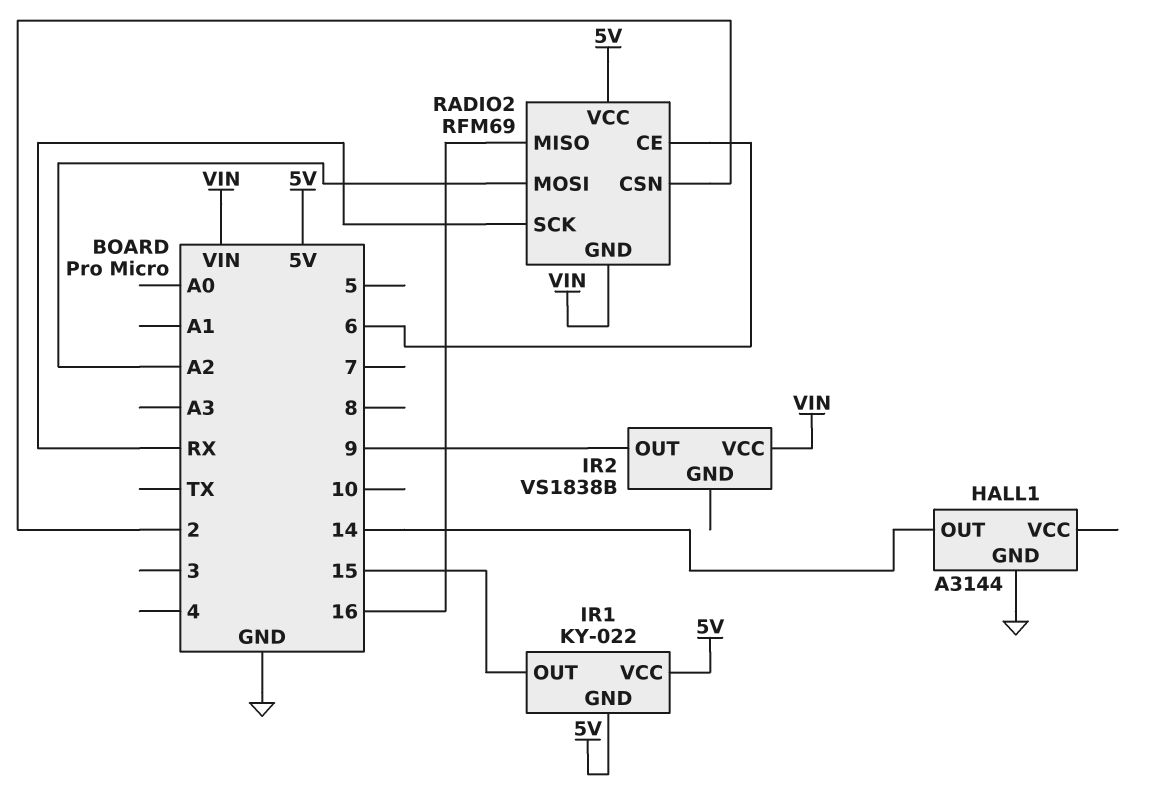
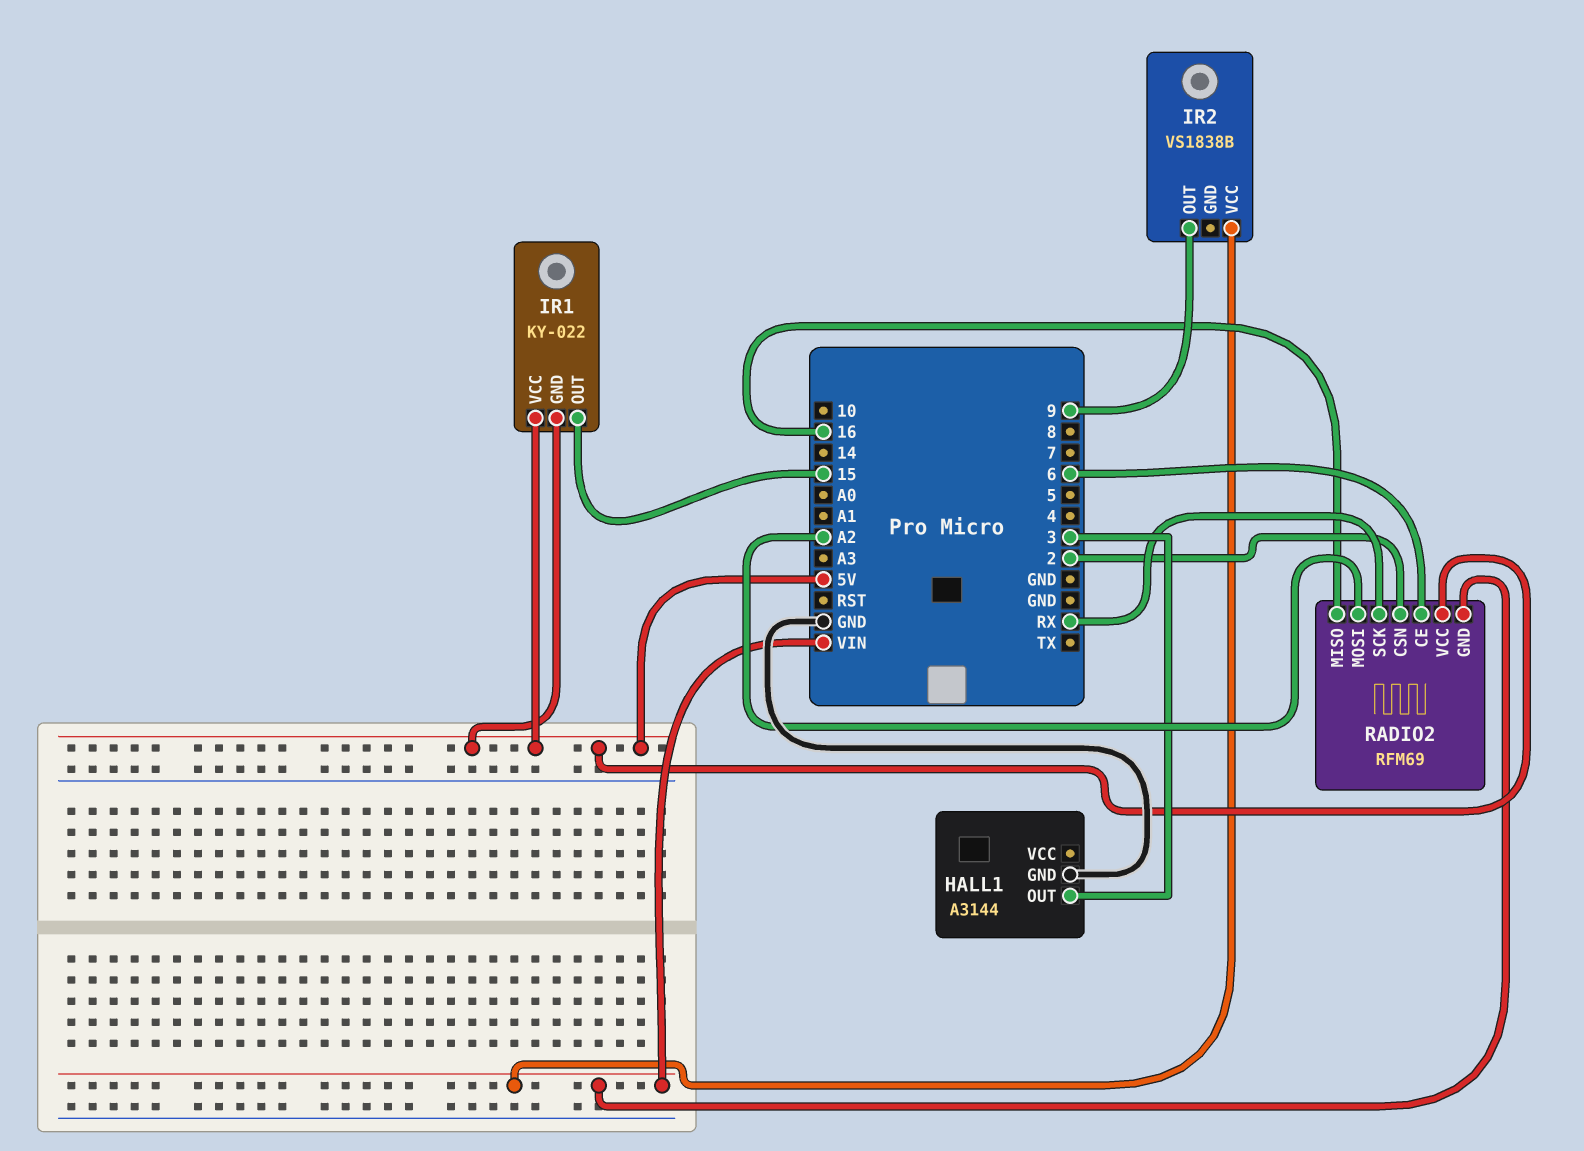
HALL1 pin OUT: 14 -> 3

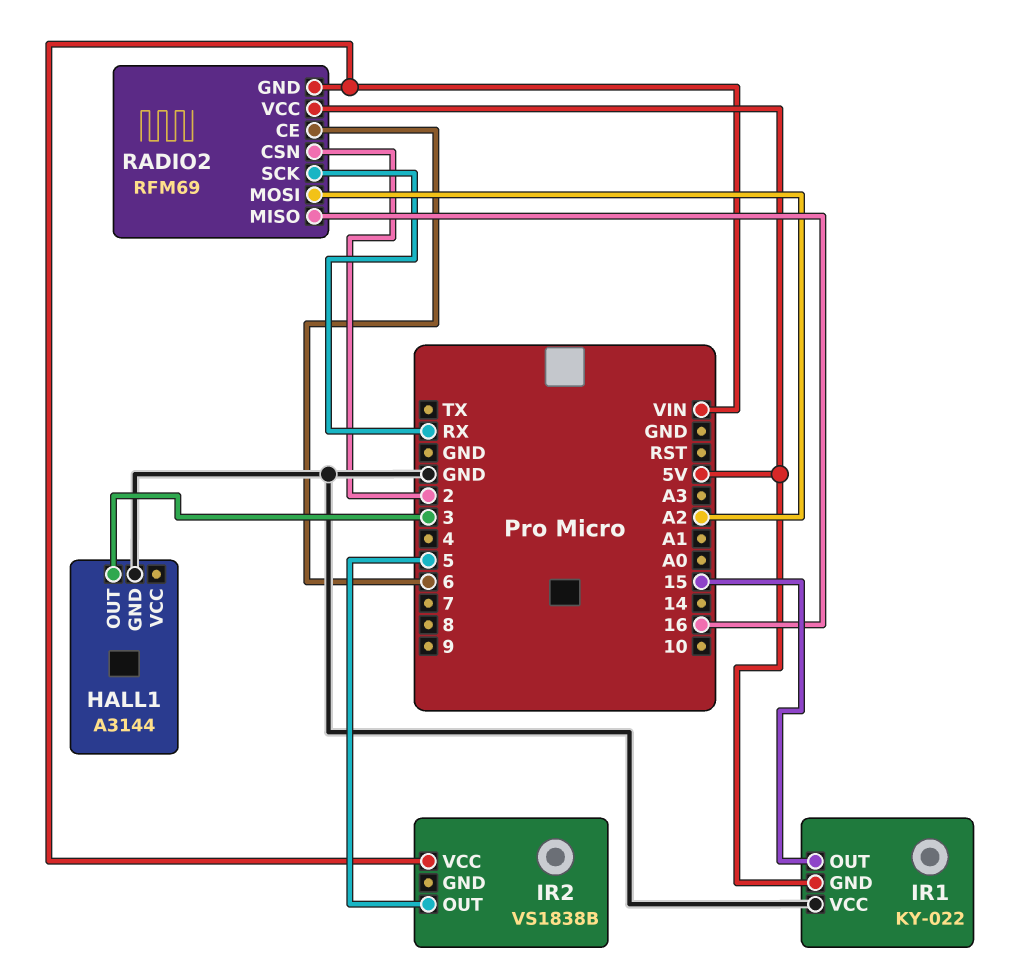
IR1 pin VCC: 5V -> GND
IR2 pin OUT: 9 -> 5

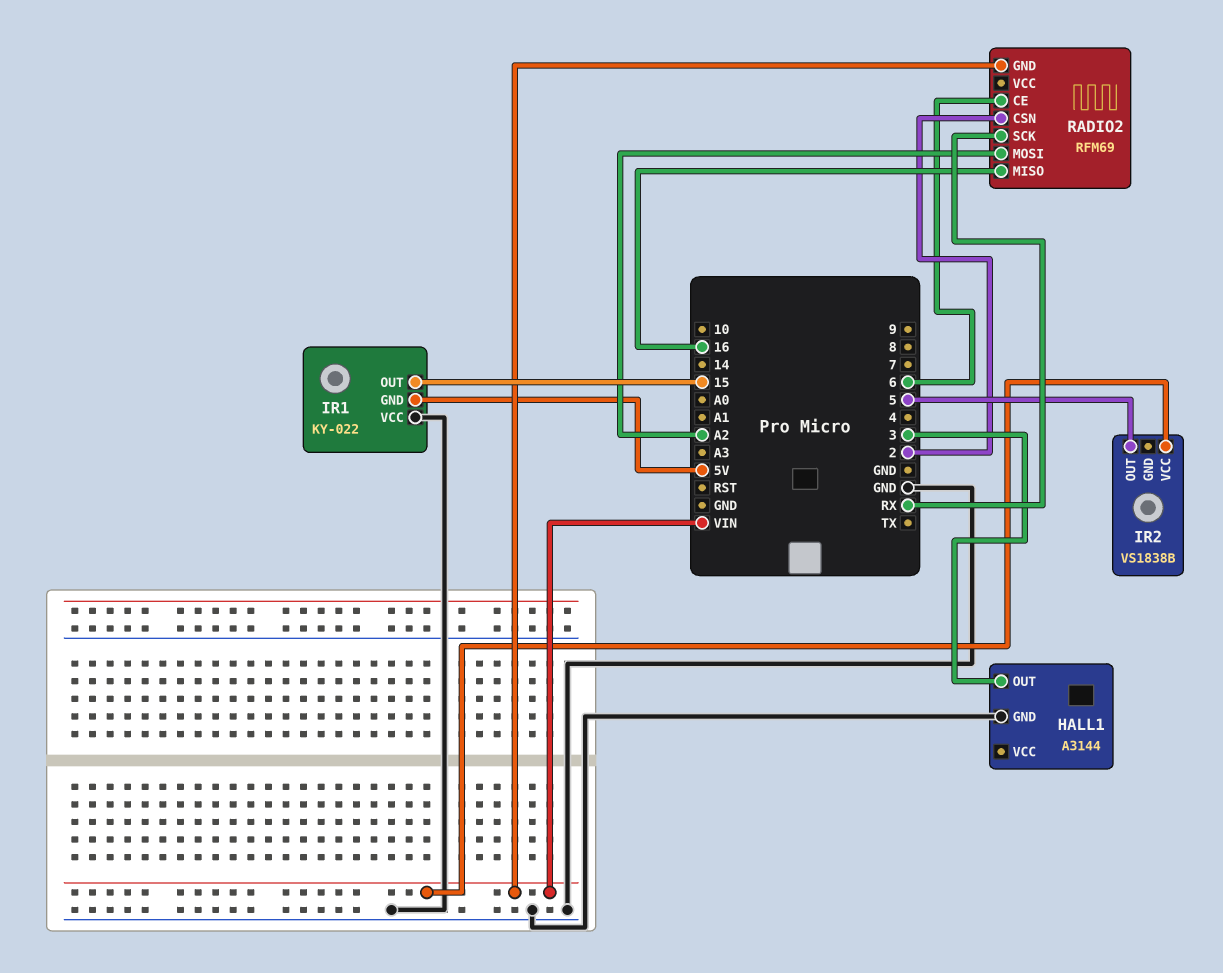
RADIO2 pin VCC: 5V -> none

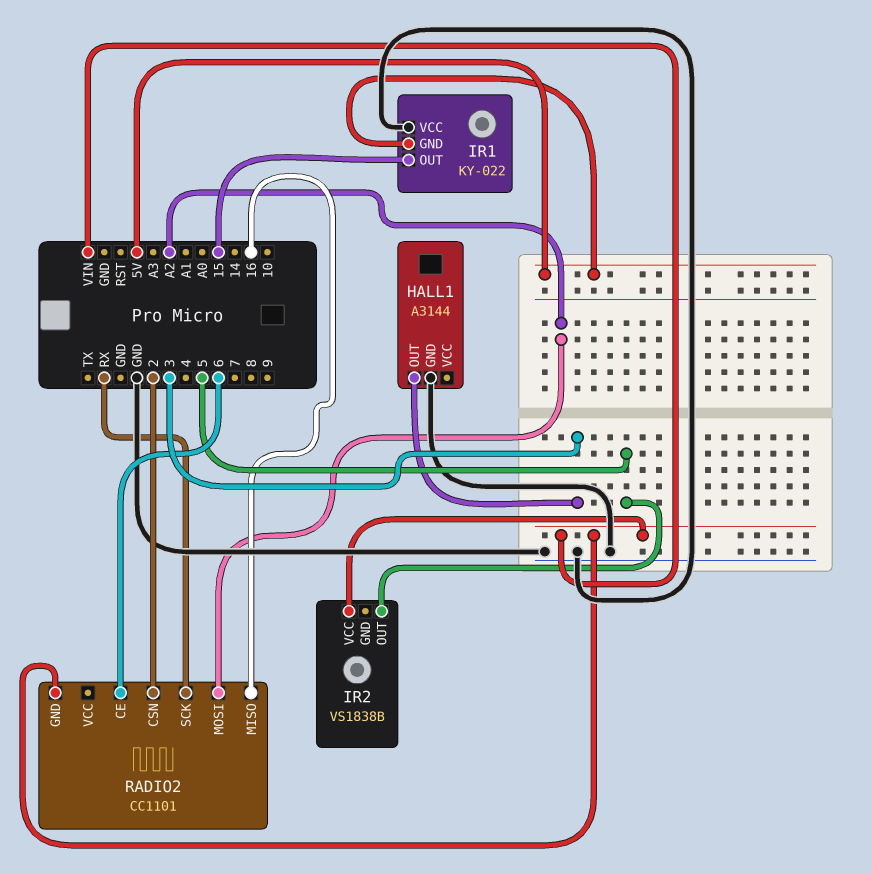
RADIO2: RFM69 -> CC1101

